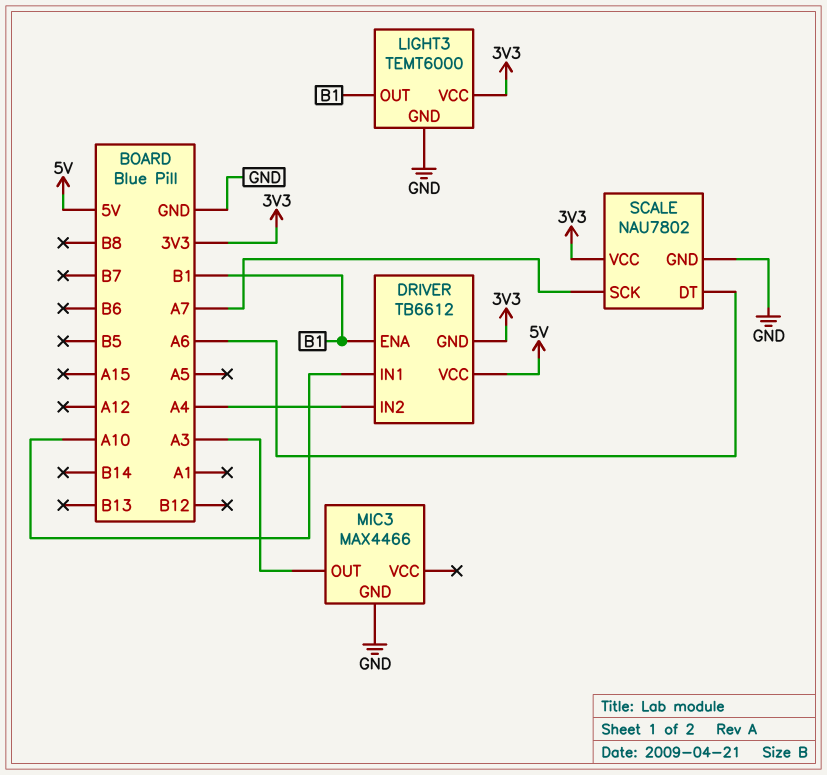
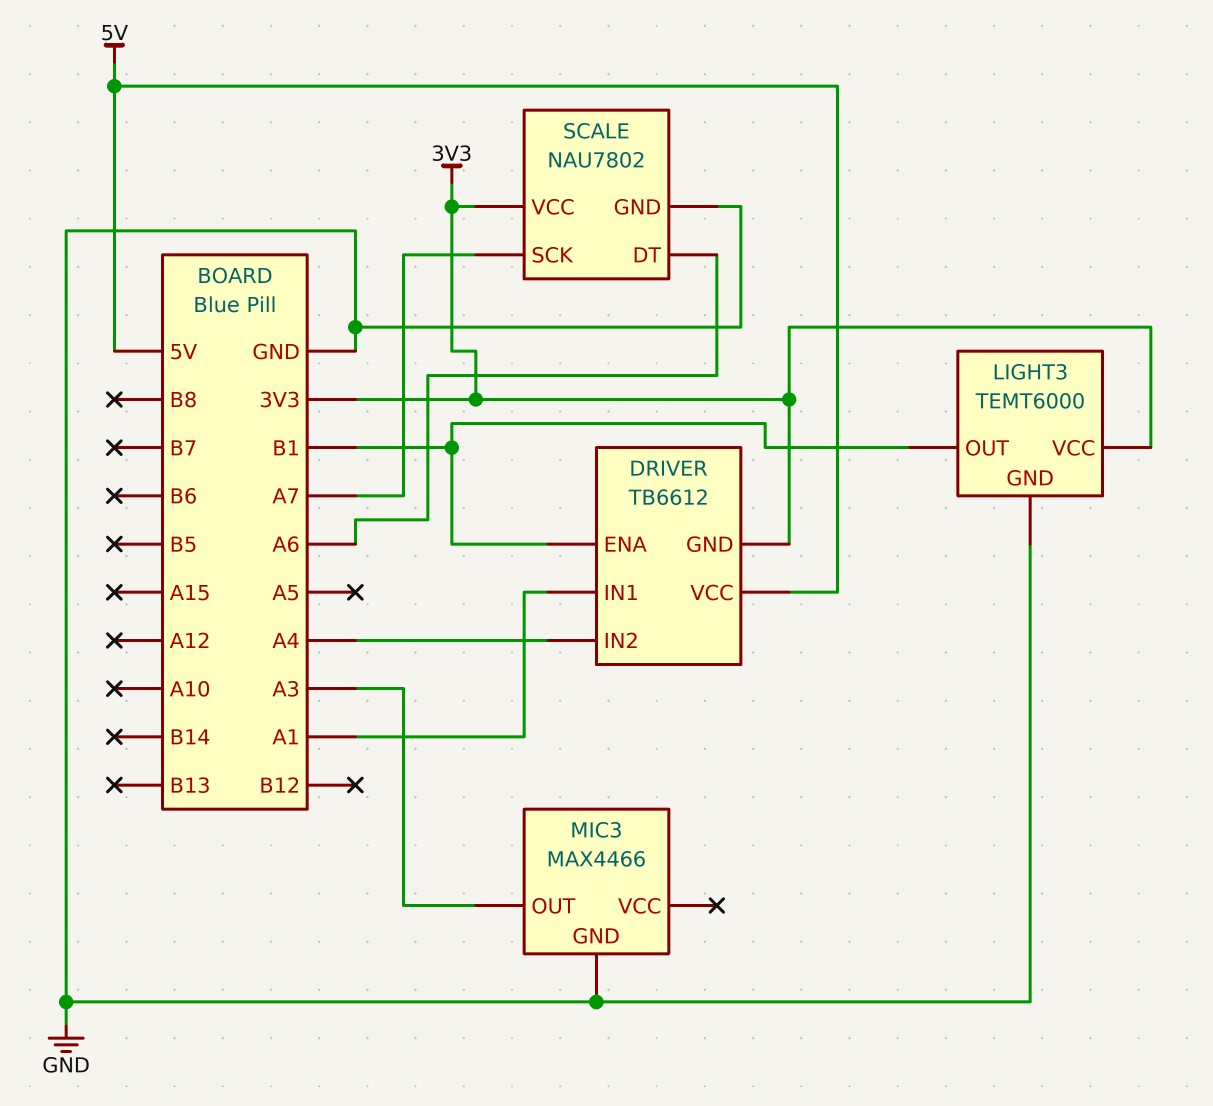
DRIVER pin IN1: A10 -> A1

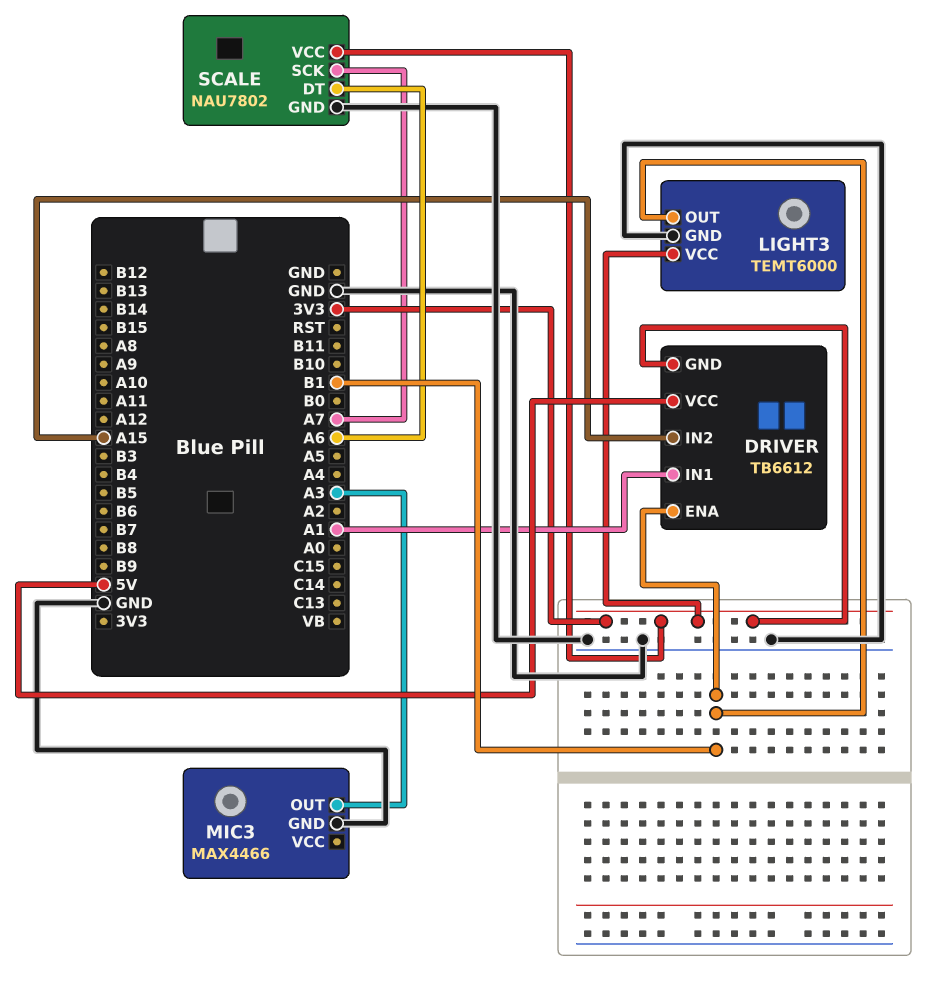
DRIVER pin IN2: A4 -> A15

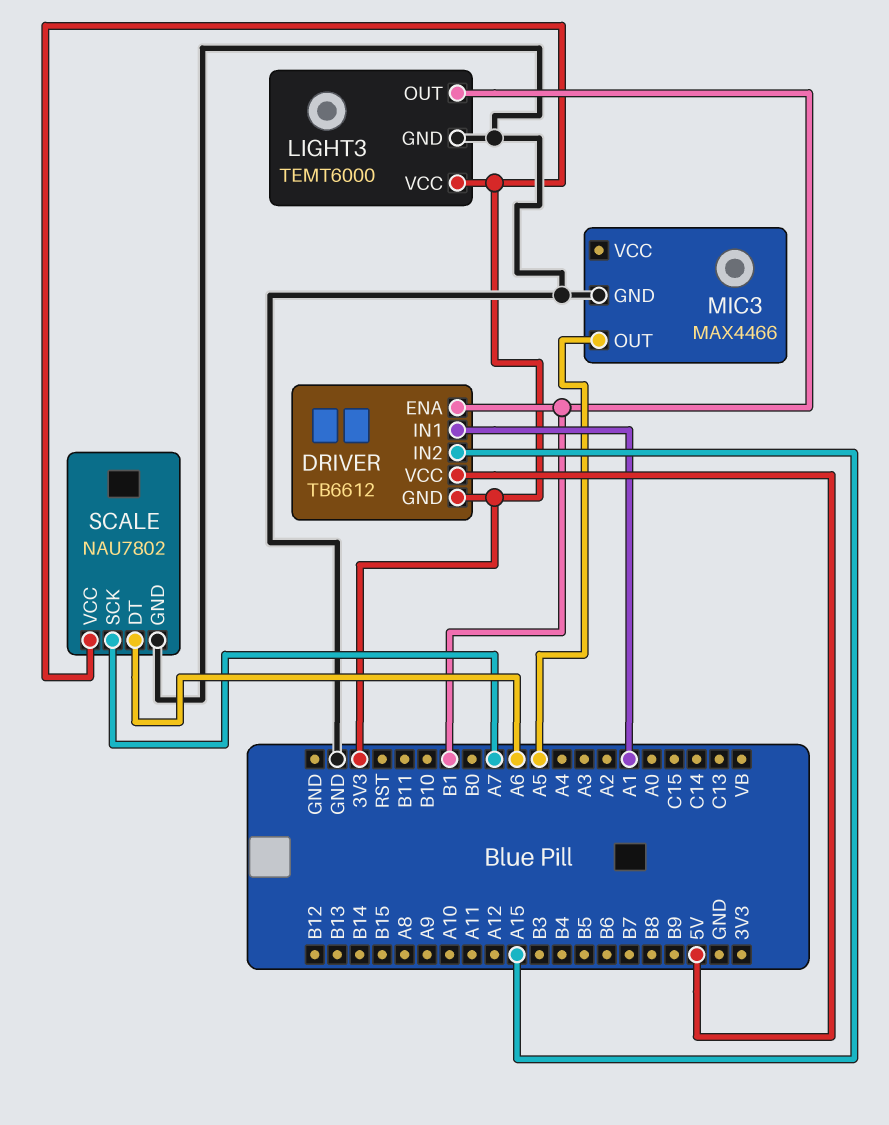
MIC3 pin OUT: A3 -> A5

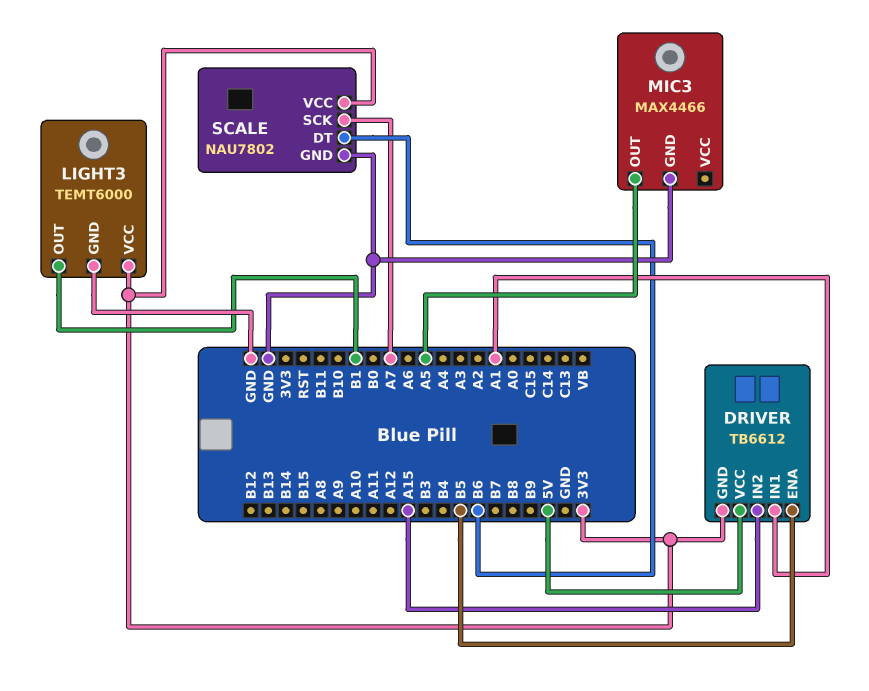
DRIVER pin ENA: B1 -> B5
SCALE pin DT: A6 -> B6

